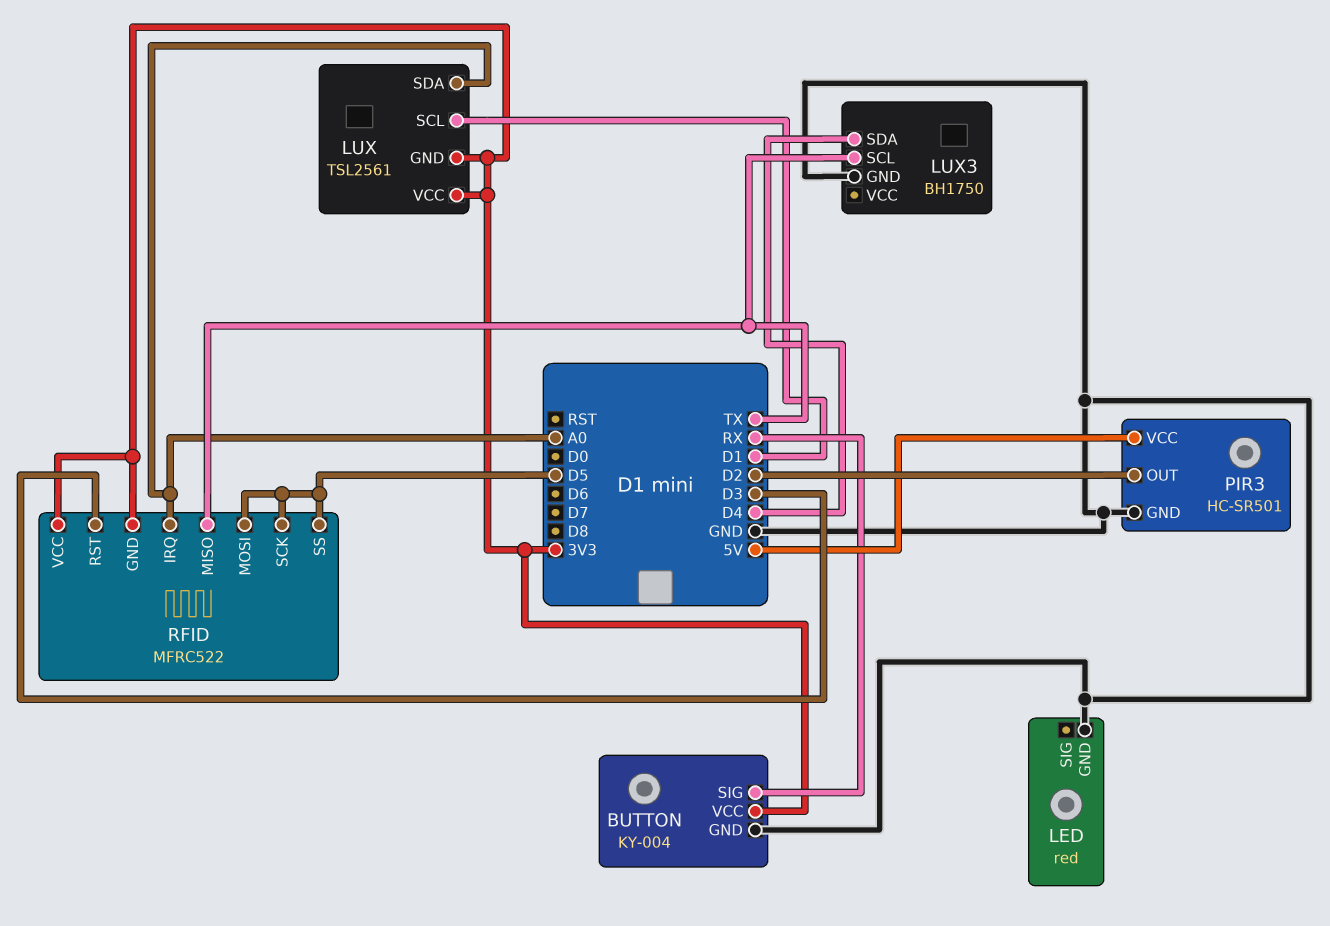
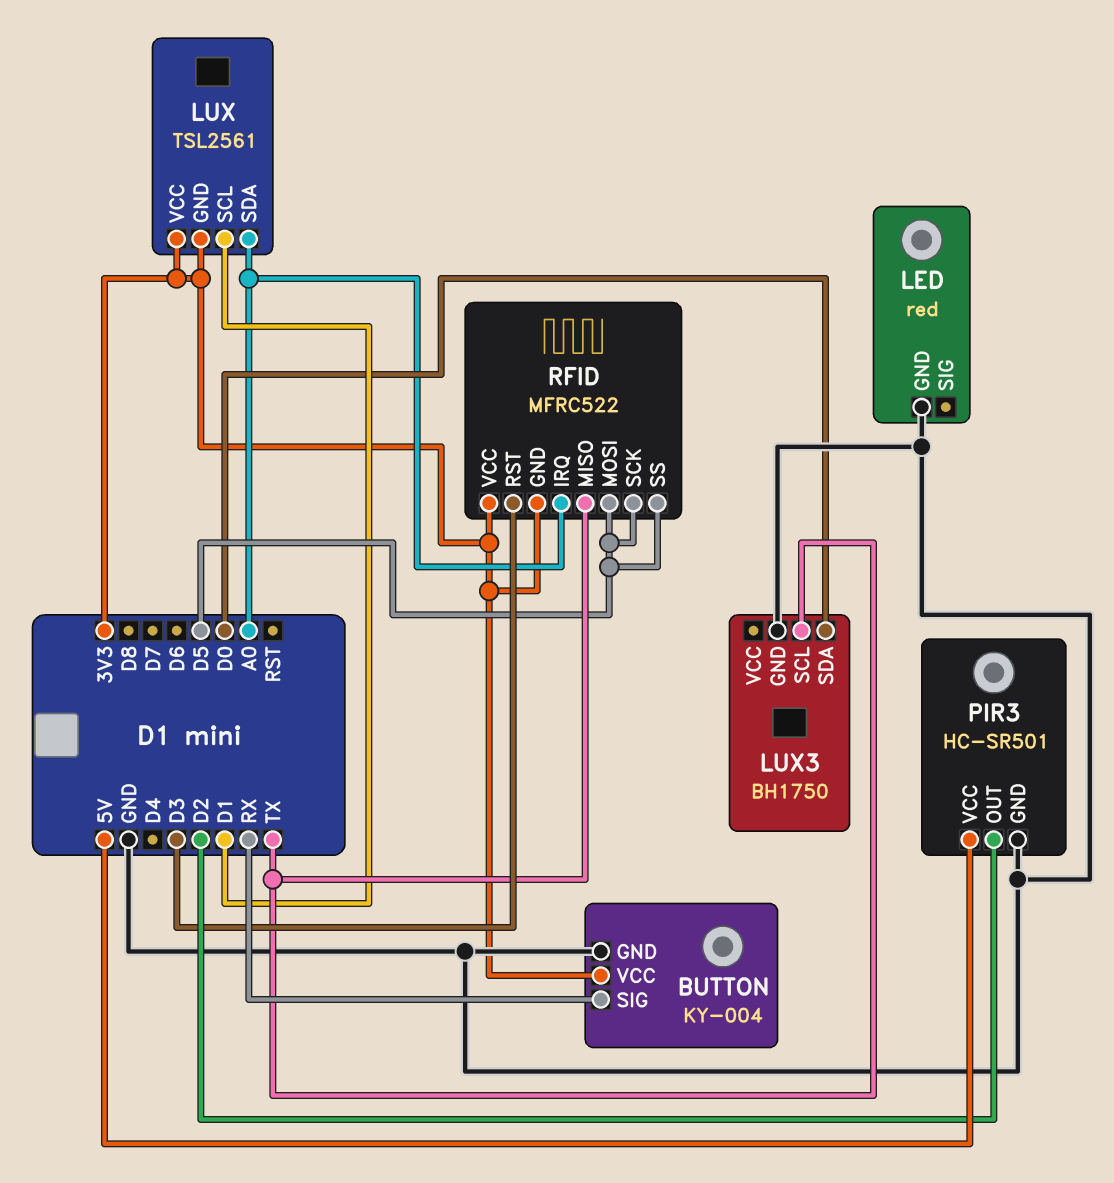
LUX3 pin SDA: D4 -> D0

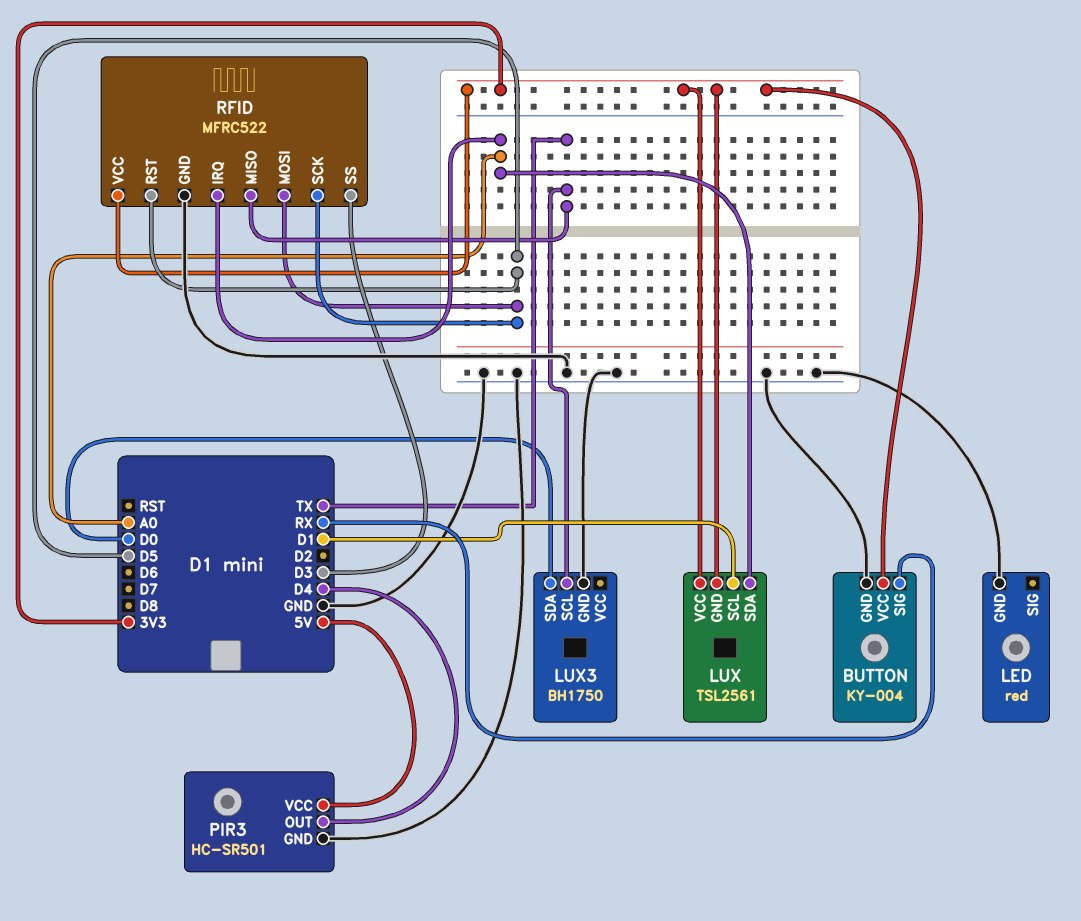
PIR3 pin OUT: D2 -> D4
RFID pin GND: 3V3 -> GND
RFID pin RST: D3 -> D5
RFID pin SS: D5 -> D3

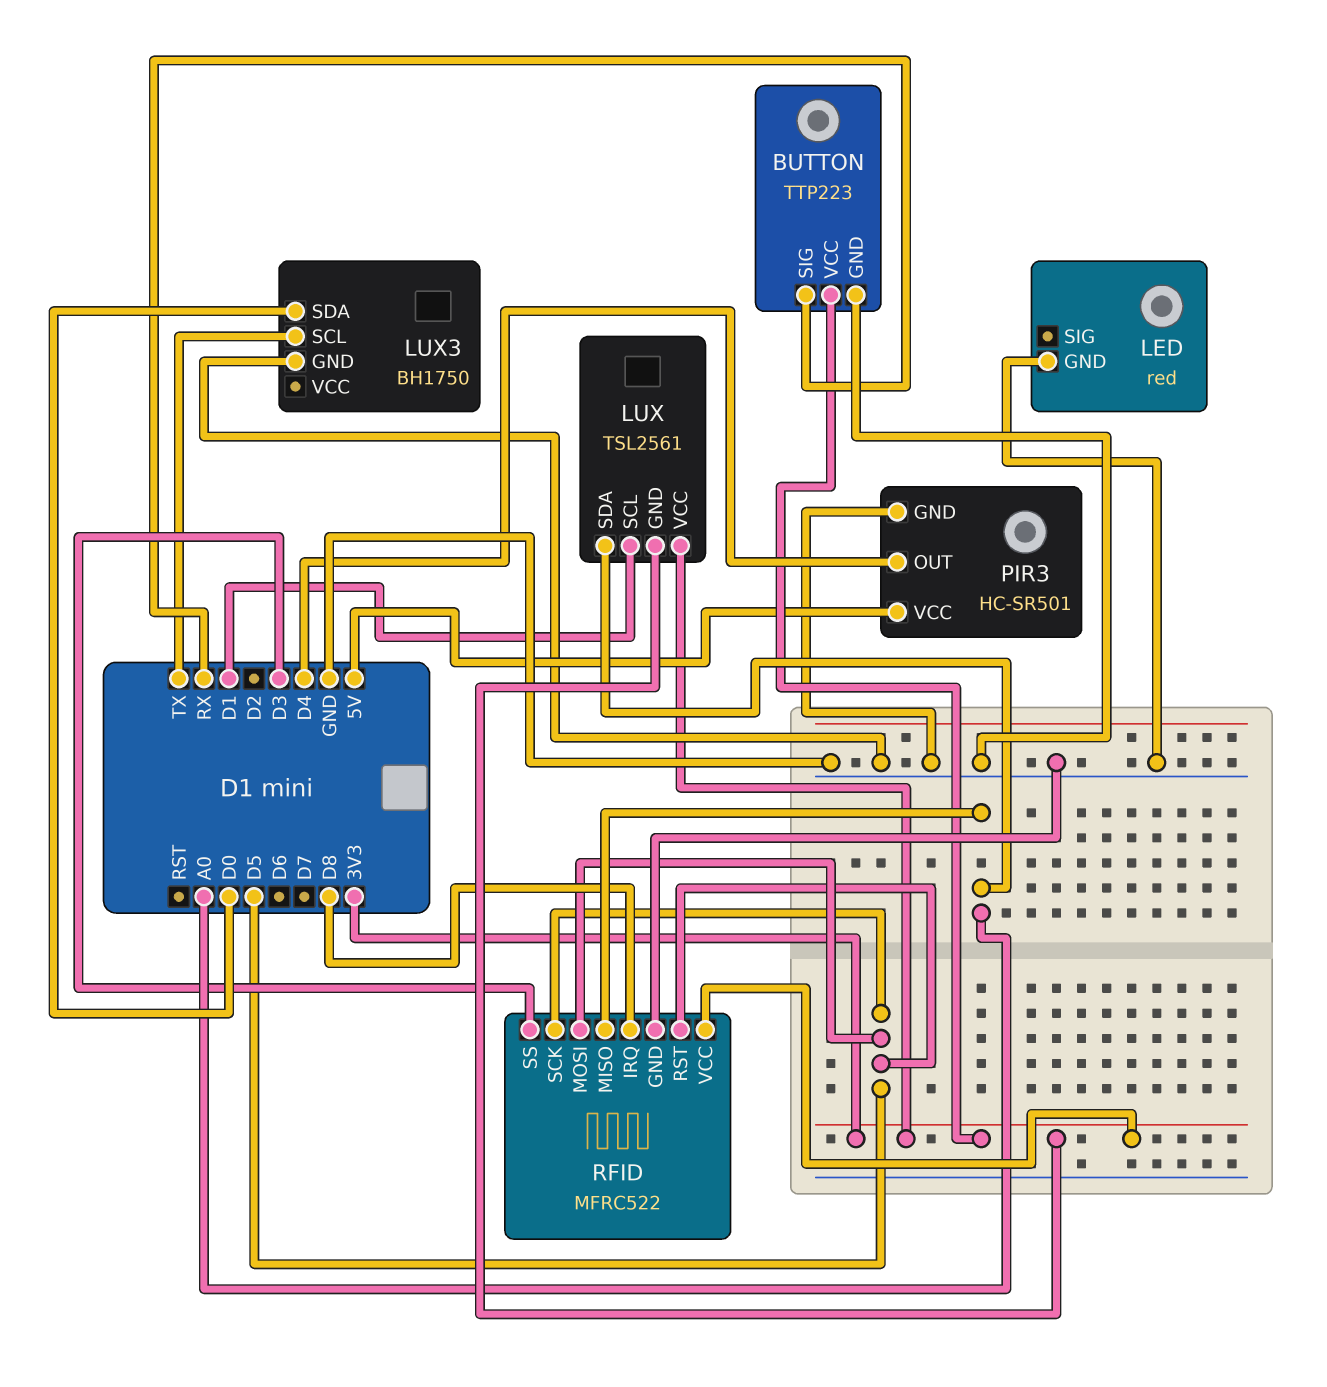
BUTTON: KY-004 -> TTP223
RFID pin IRQ: A0 -> D8
RFID pin MISO: TX -> A0

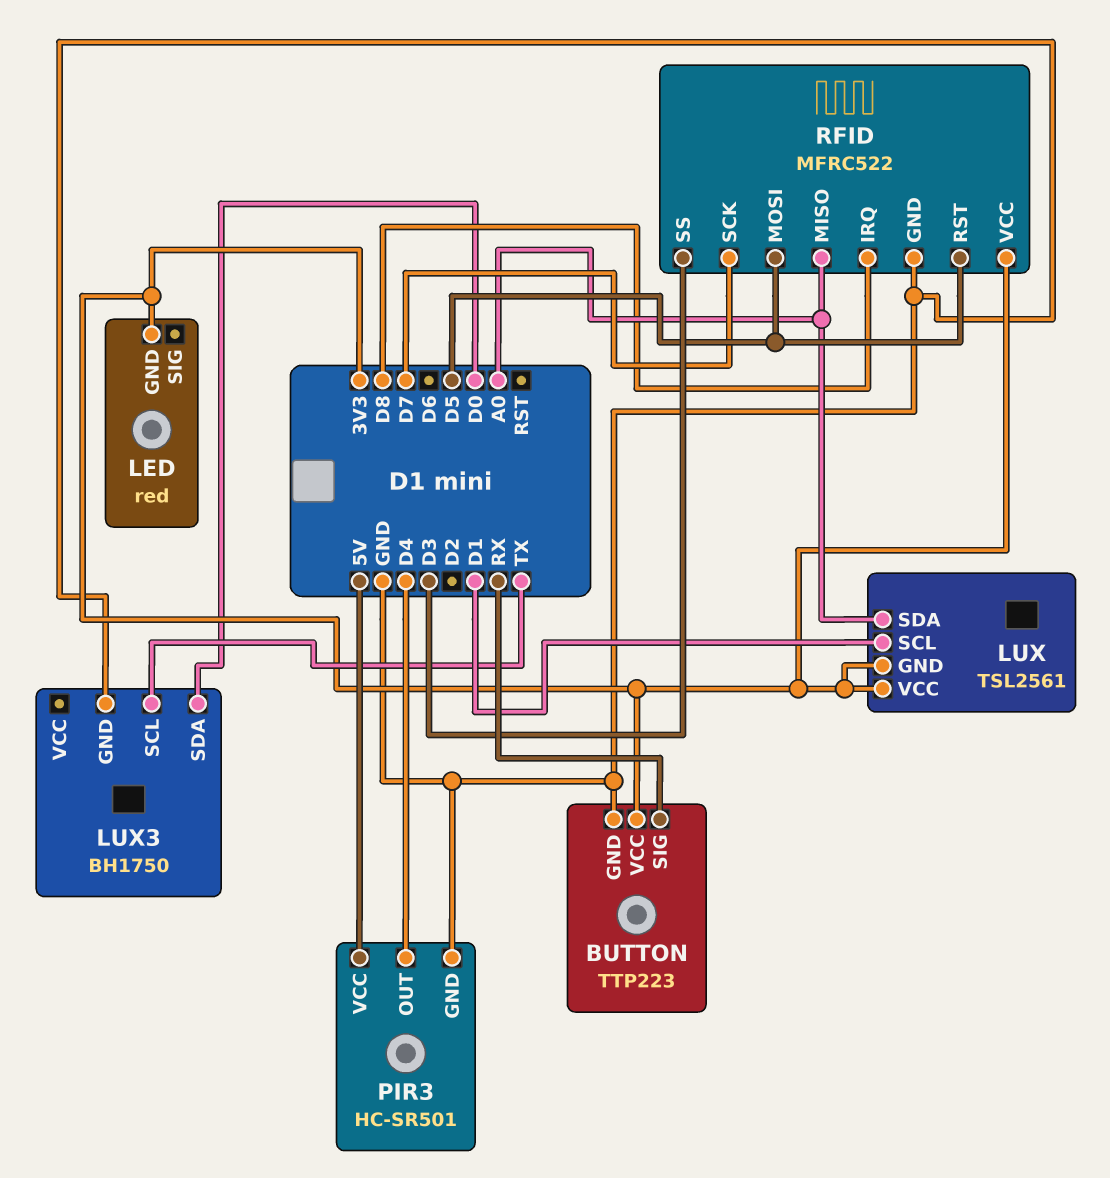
LED pin GND: GND -> 3V3
RFID pin SCK: D5 -> D7

